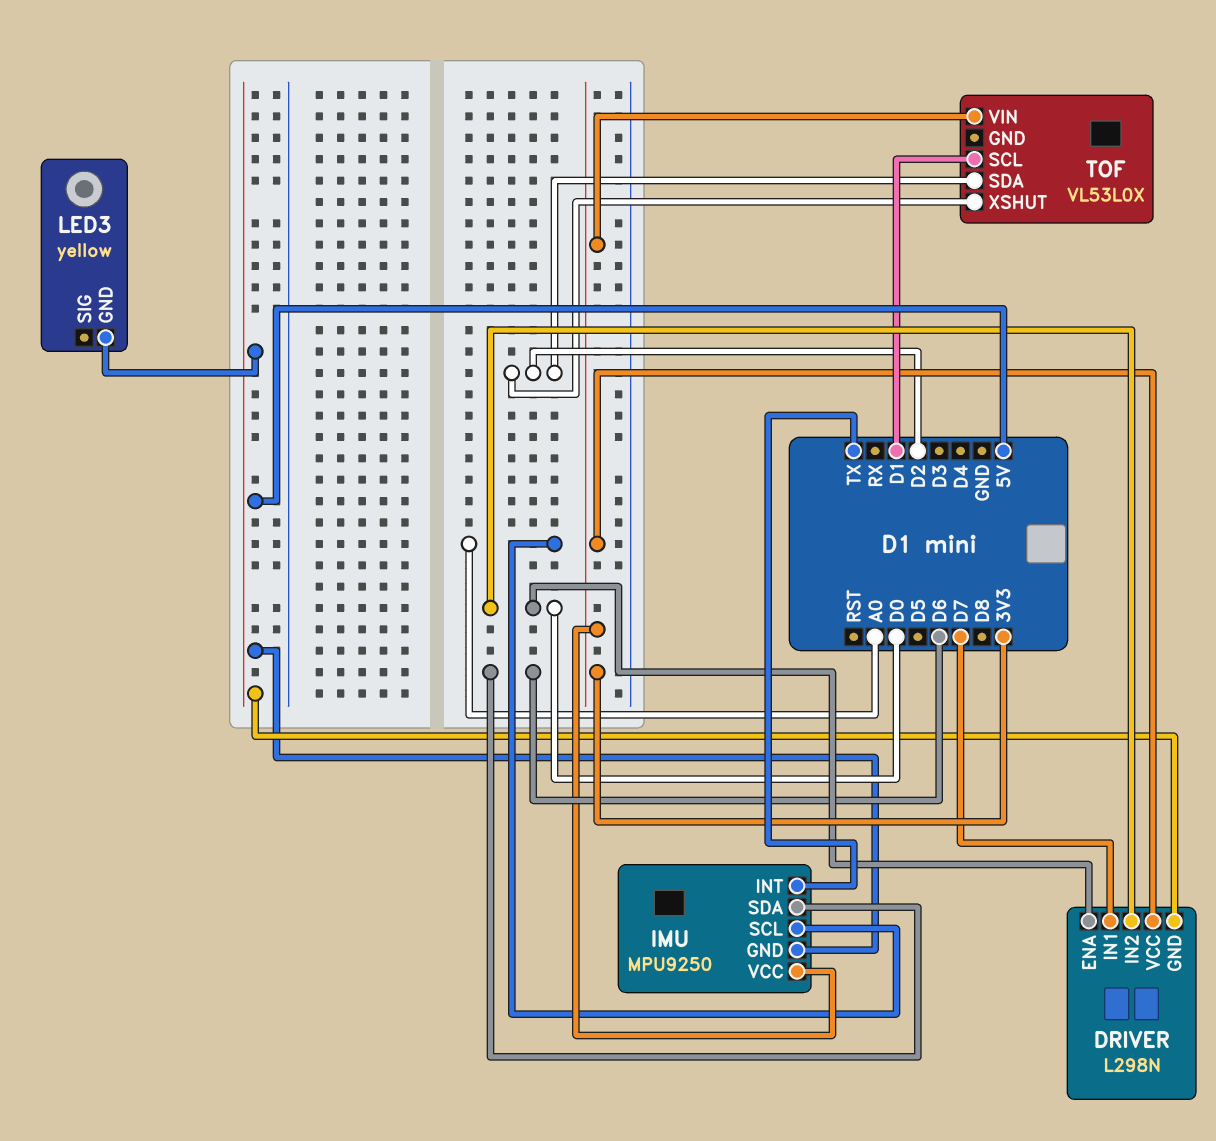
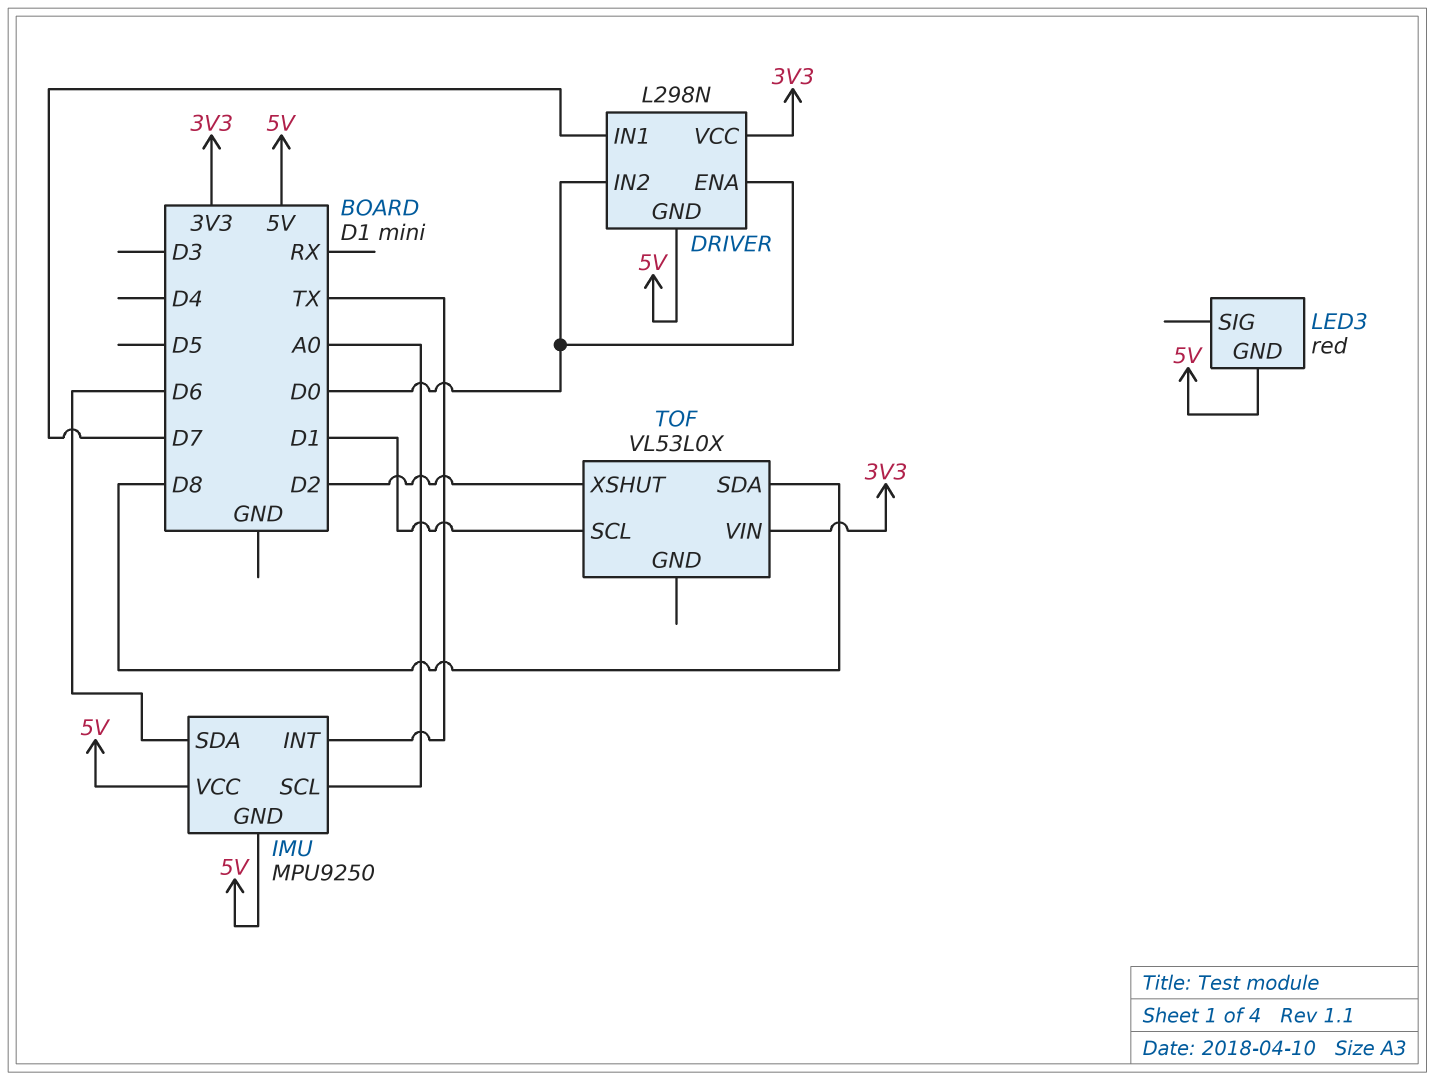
IMU pin VCC: 3V3 -> 5V
LED3: yellow -> red
TOF pin SDA: D2 -> D8

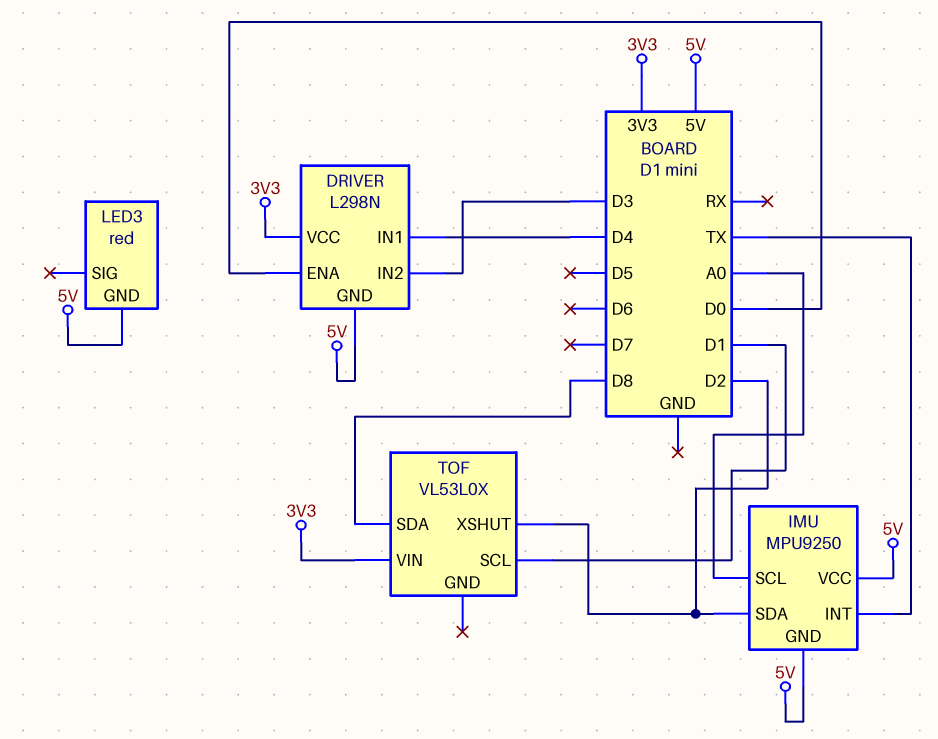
DRIVER pin IN1: D7 -> D4
DRIVER pin IN2: D0 -> D3
IMU pin SDA: D6 -> D2

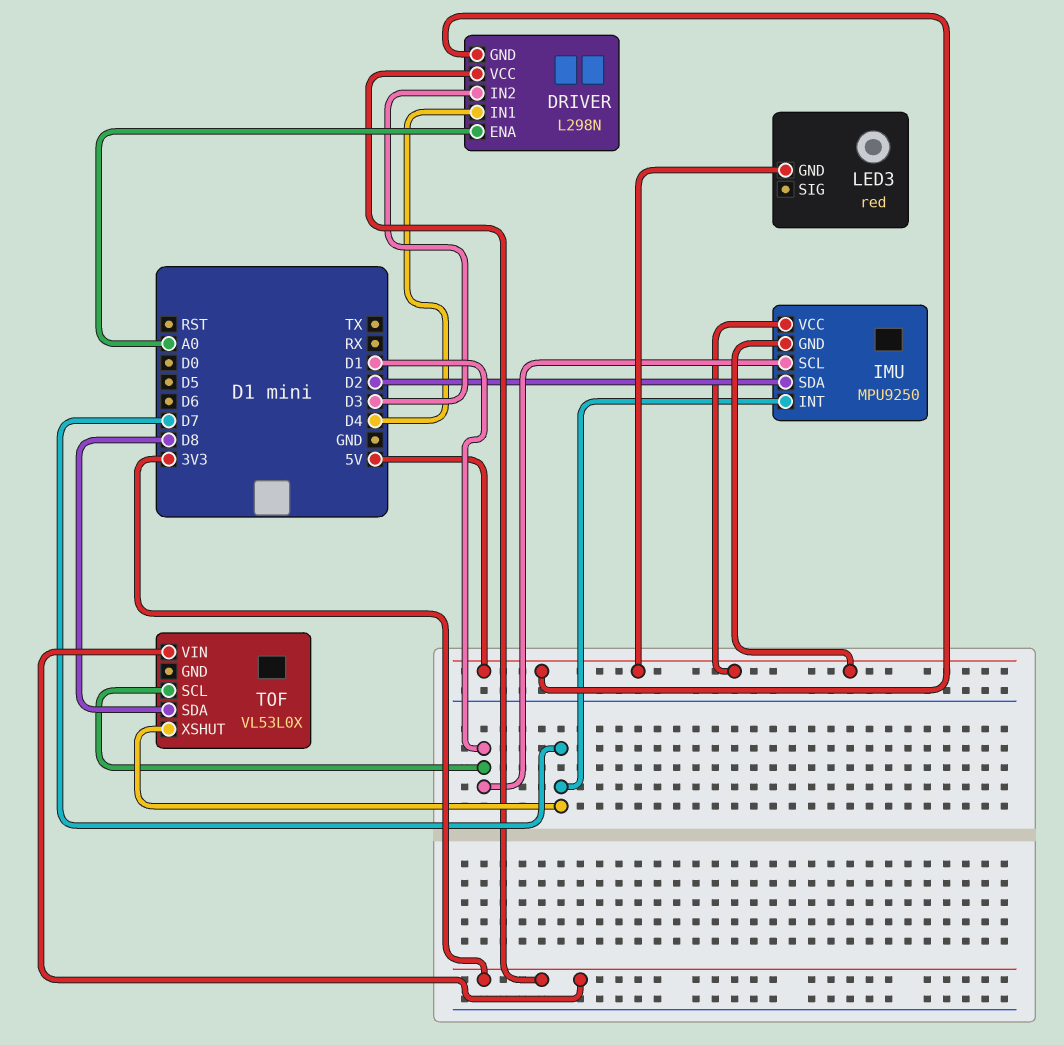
DRIVER pin ENA: D0 -> A0
IMU pin INT: TX -> D7
IMU pin SCL: A0 -> D1
TOF pin XSHUT: D2 -> D7

